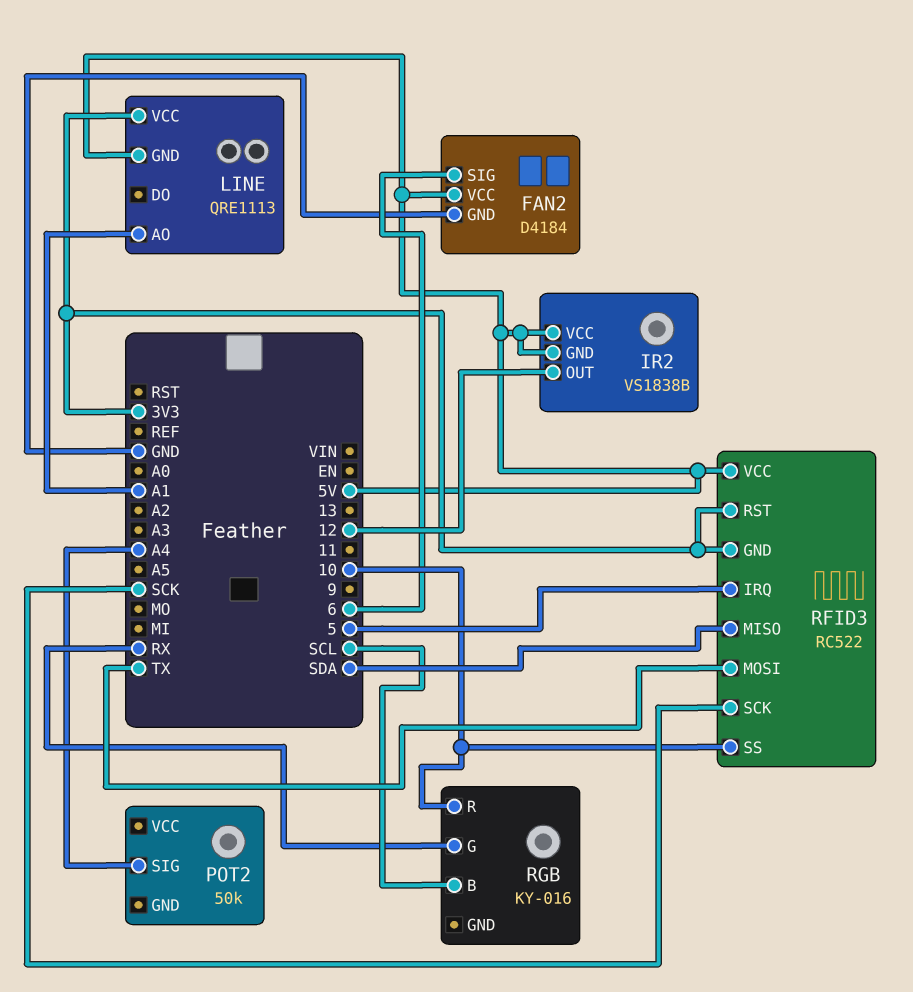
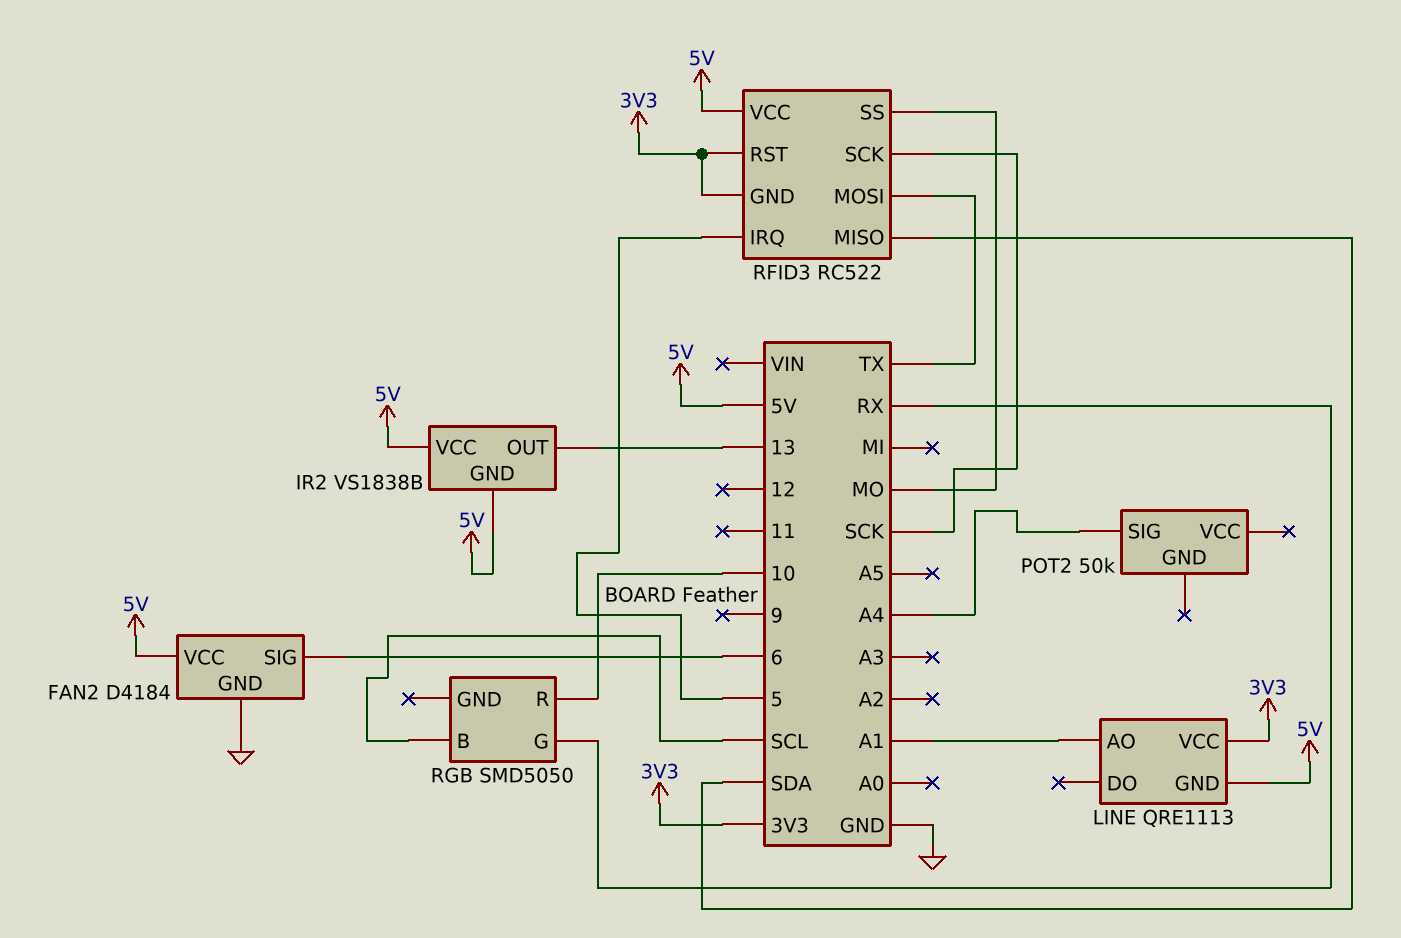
IR2 pin OUT: 12 -> 13
RFID3 pin SS: 10 -> MO
RGB: KY-016 -> SMD5050

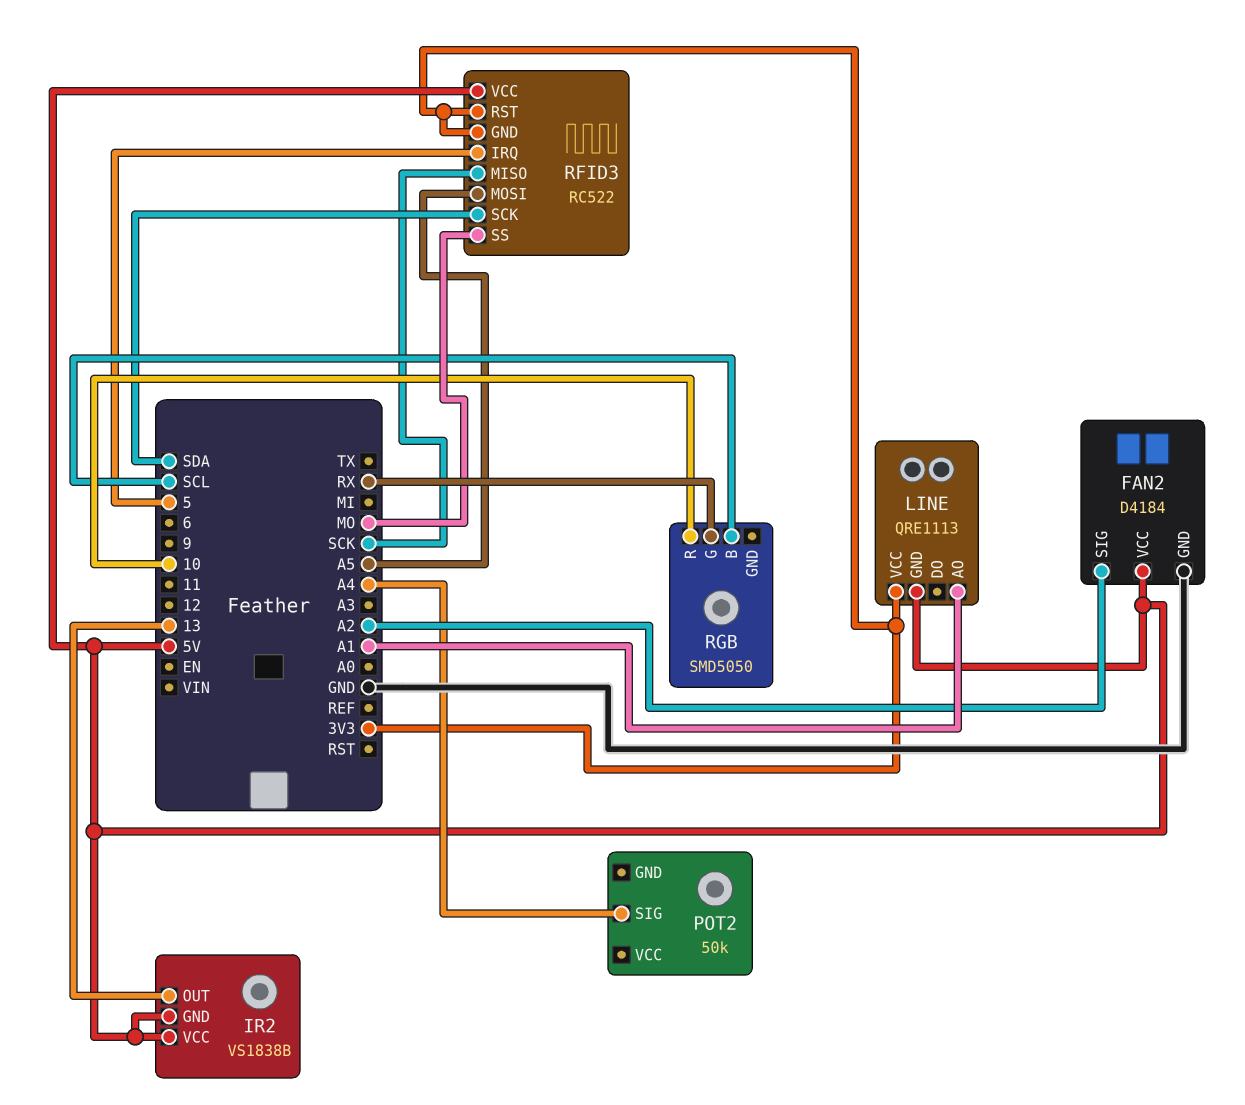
FAN2 pin SIG: 6 -> A2
RFID3 pin MISO: SDA -> SCK
RFID3 pin MOSI: TX -> A5
RFID3 pin SCK: SCK -> SDA

